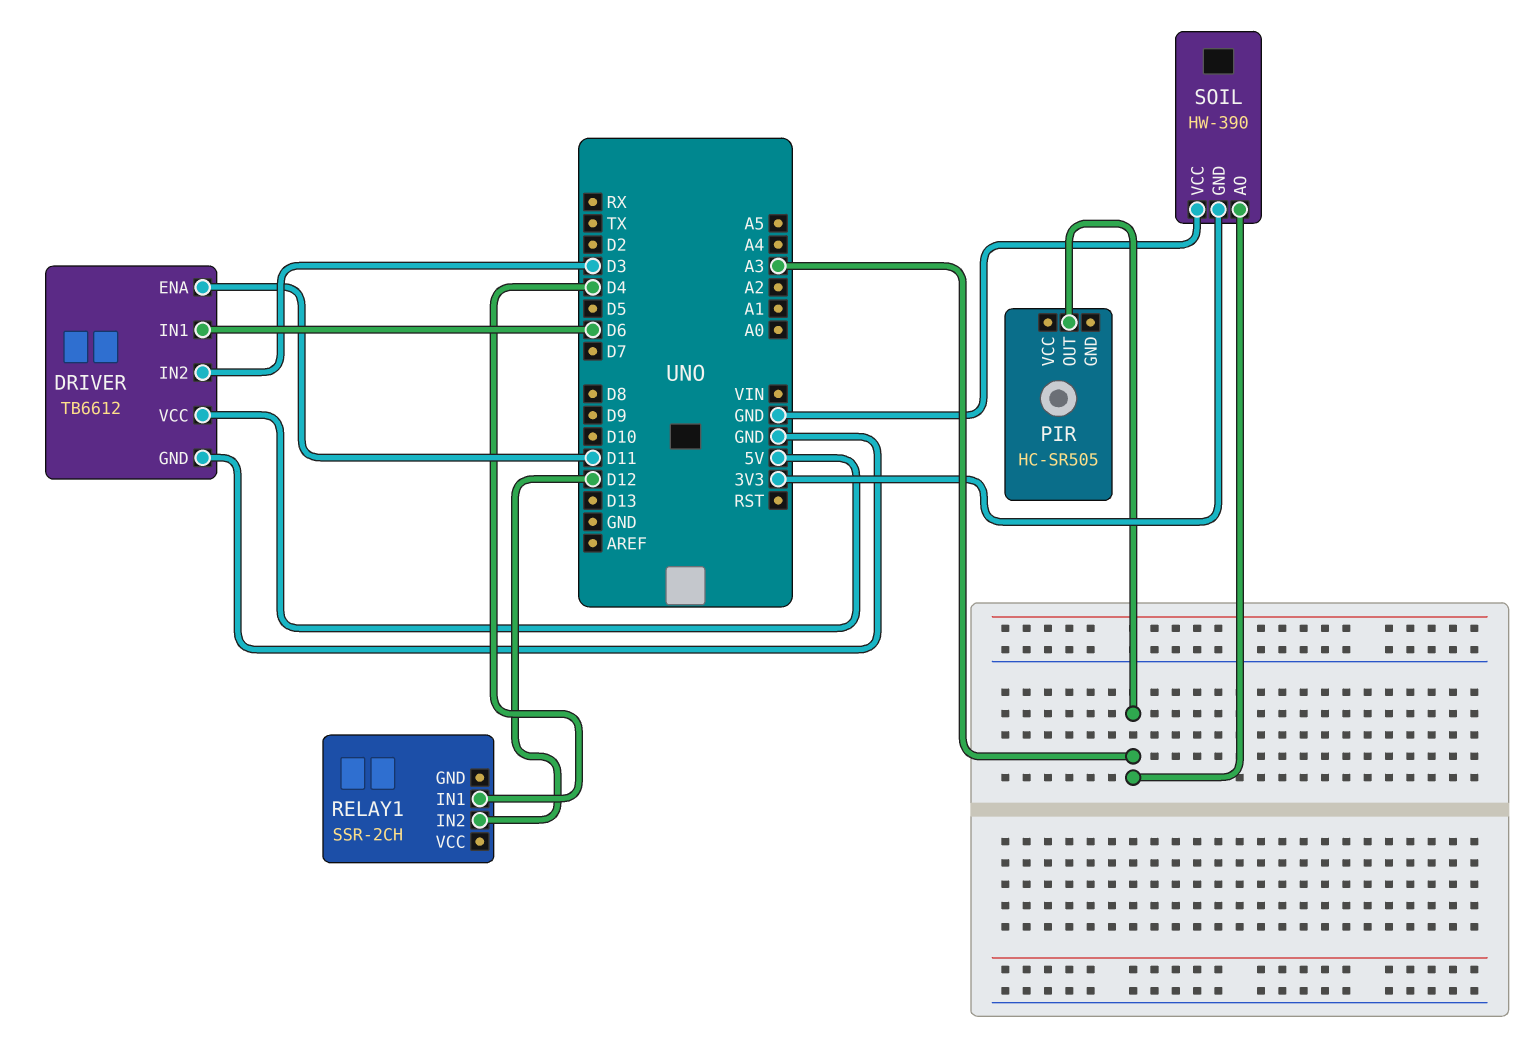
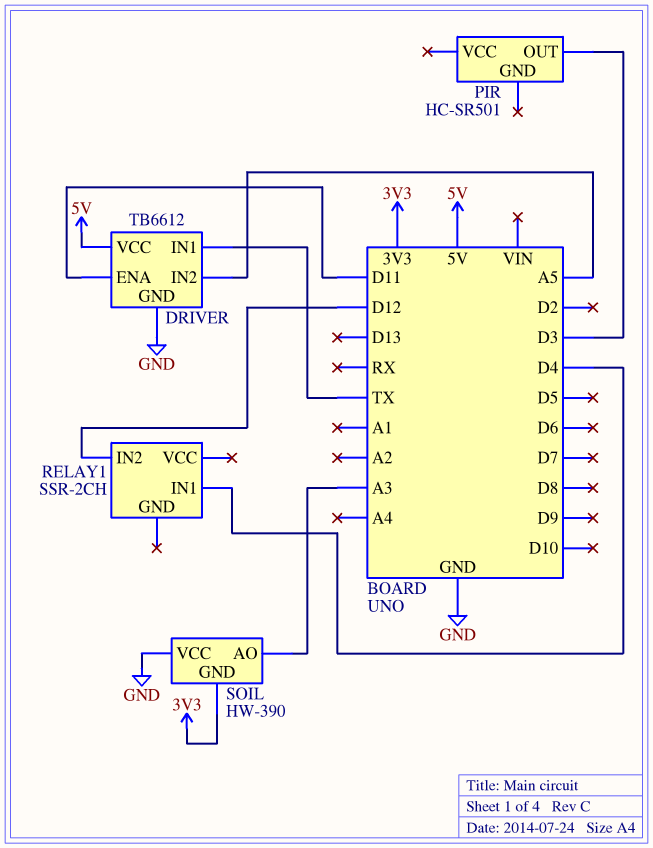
DRIVER pin IN1: D6 -> TX
DRIVER pin IN2: D3 -> A5
PIR: HC-SR505 -> HC-SR501
PIR pin OUT: A3 -> D3

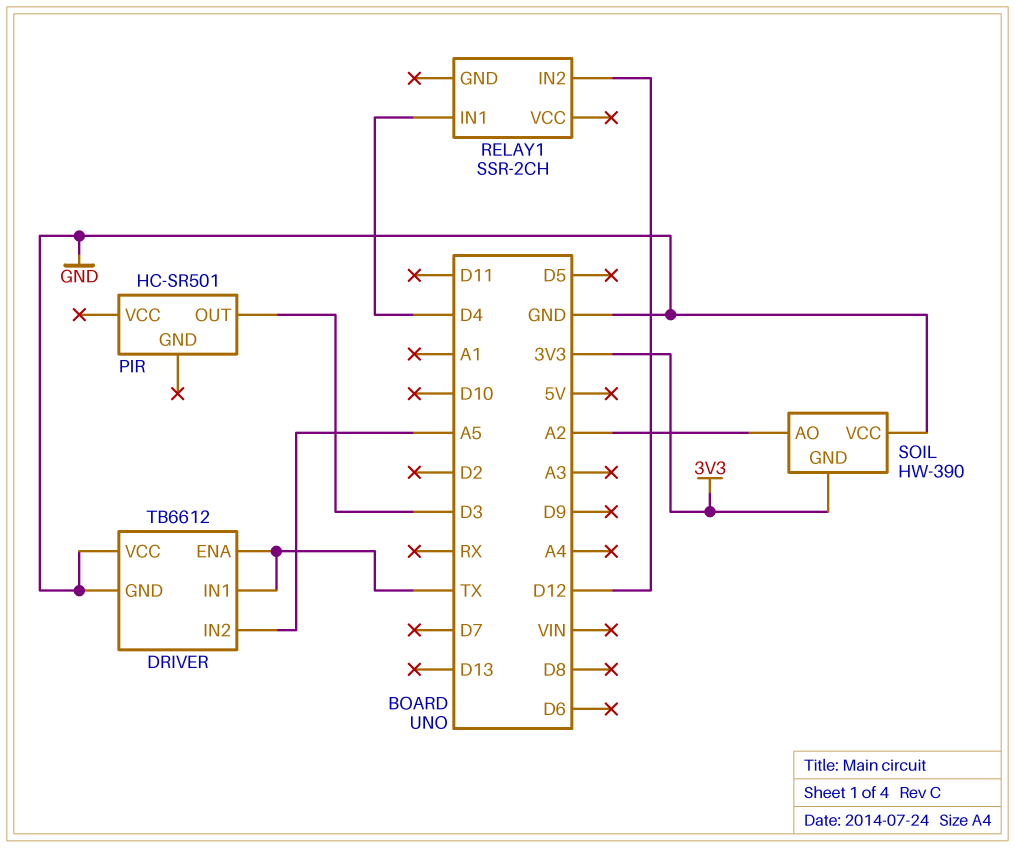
DRIVER pin ENA: D11 -> TX
DRIVER pin VCC: 5V -> GND
SOIL pin AO: A3 -> A2

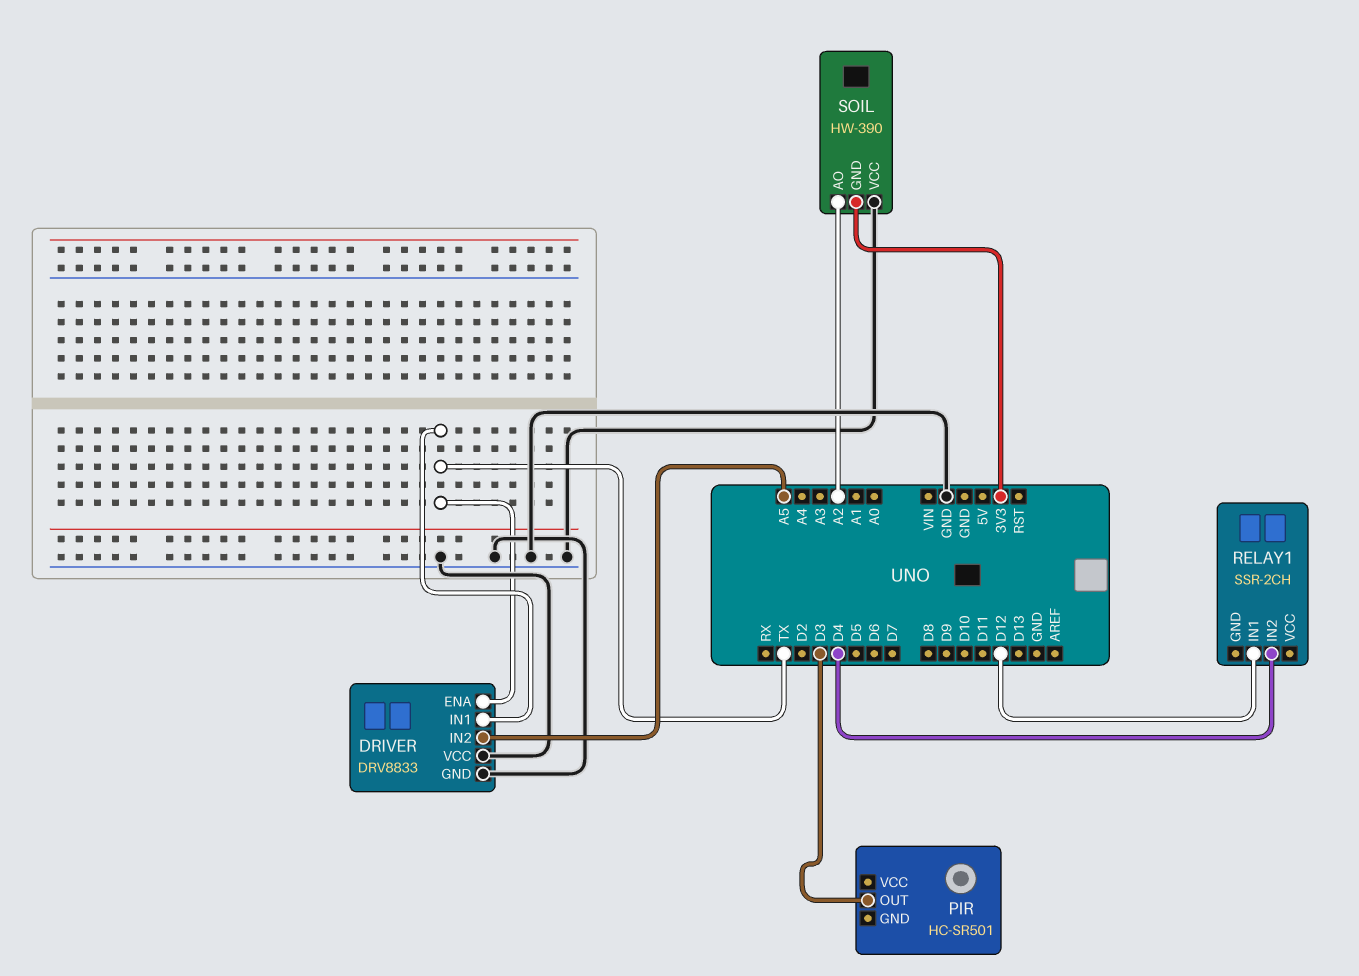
DRIVER: TB6612 -> DRV8833
RELAY1 pin IN1: D4 -> D12
RELAY1 pin IN2: D12 -> D4

